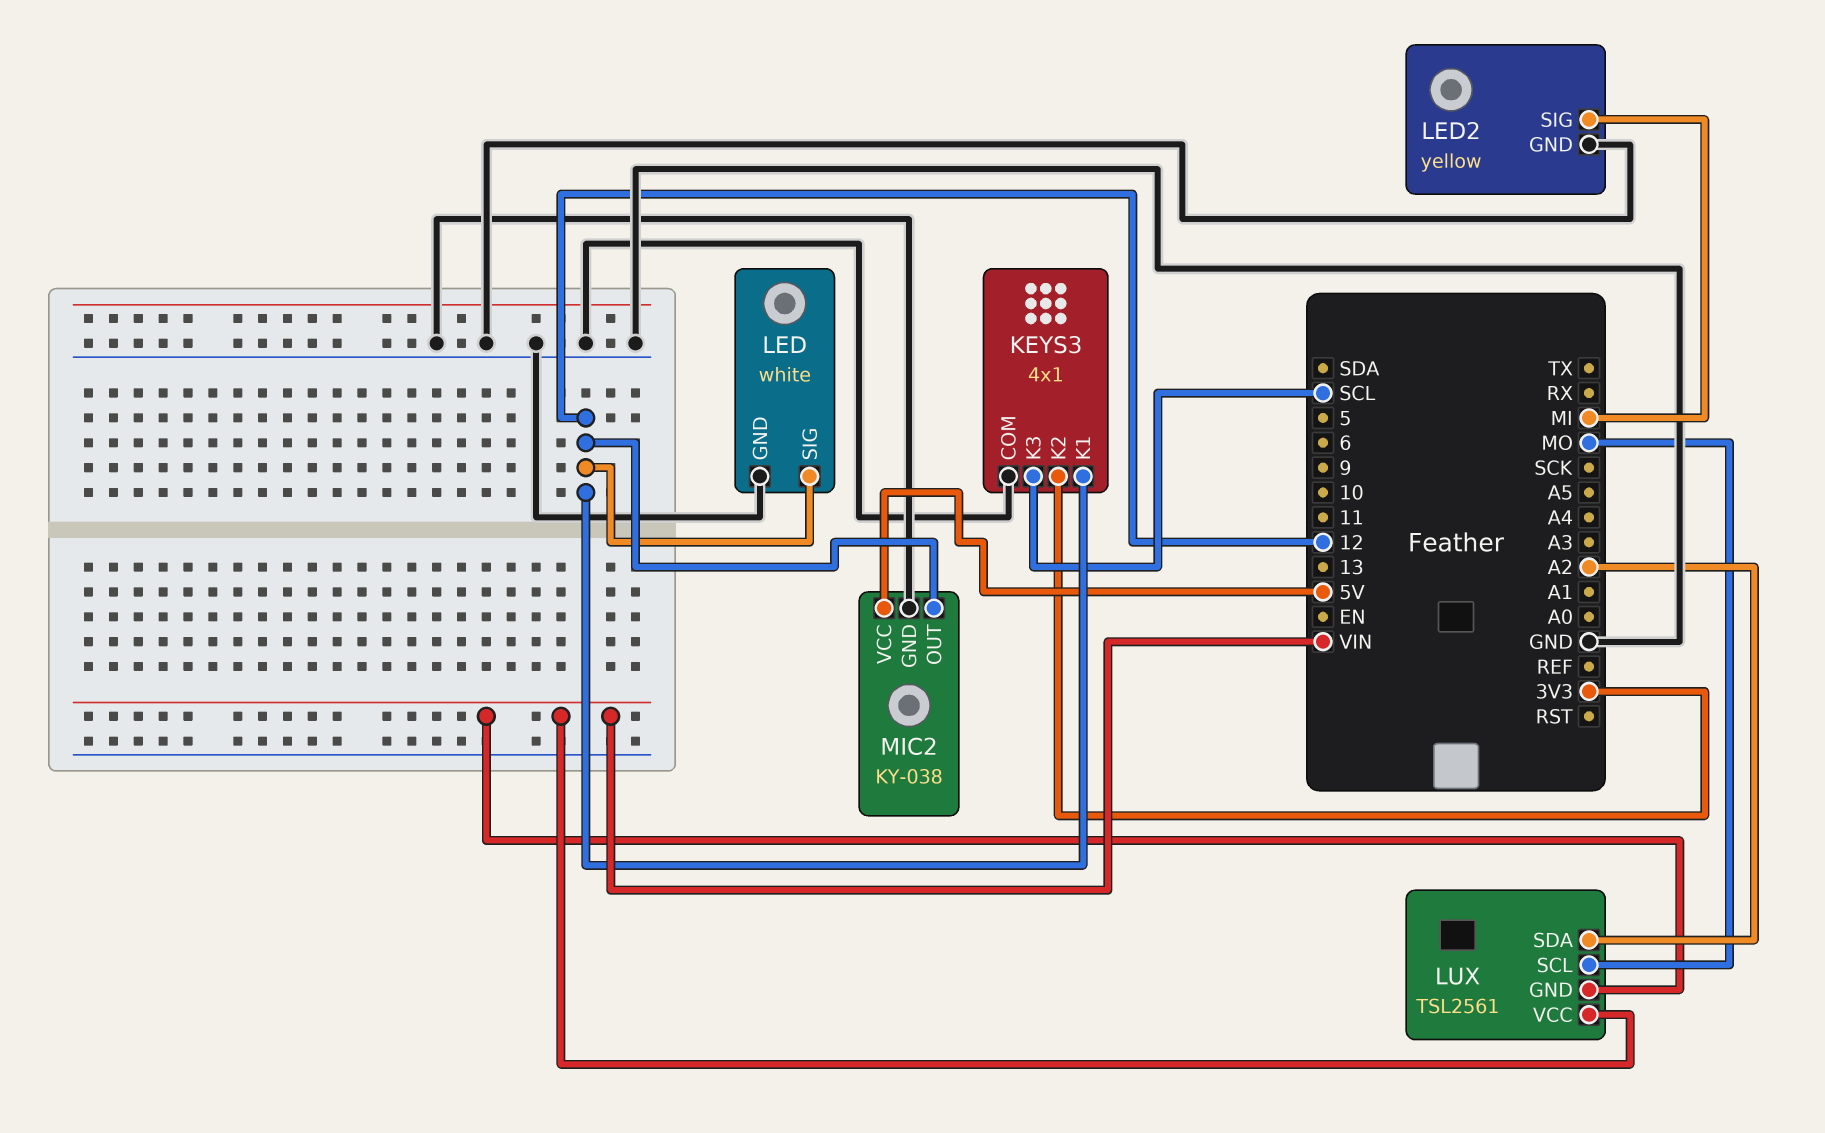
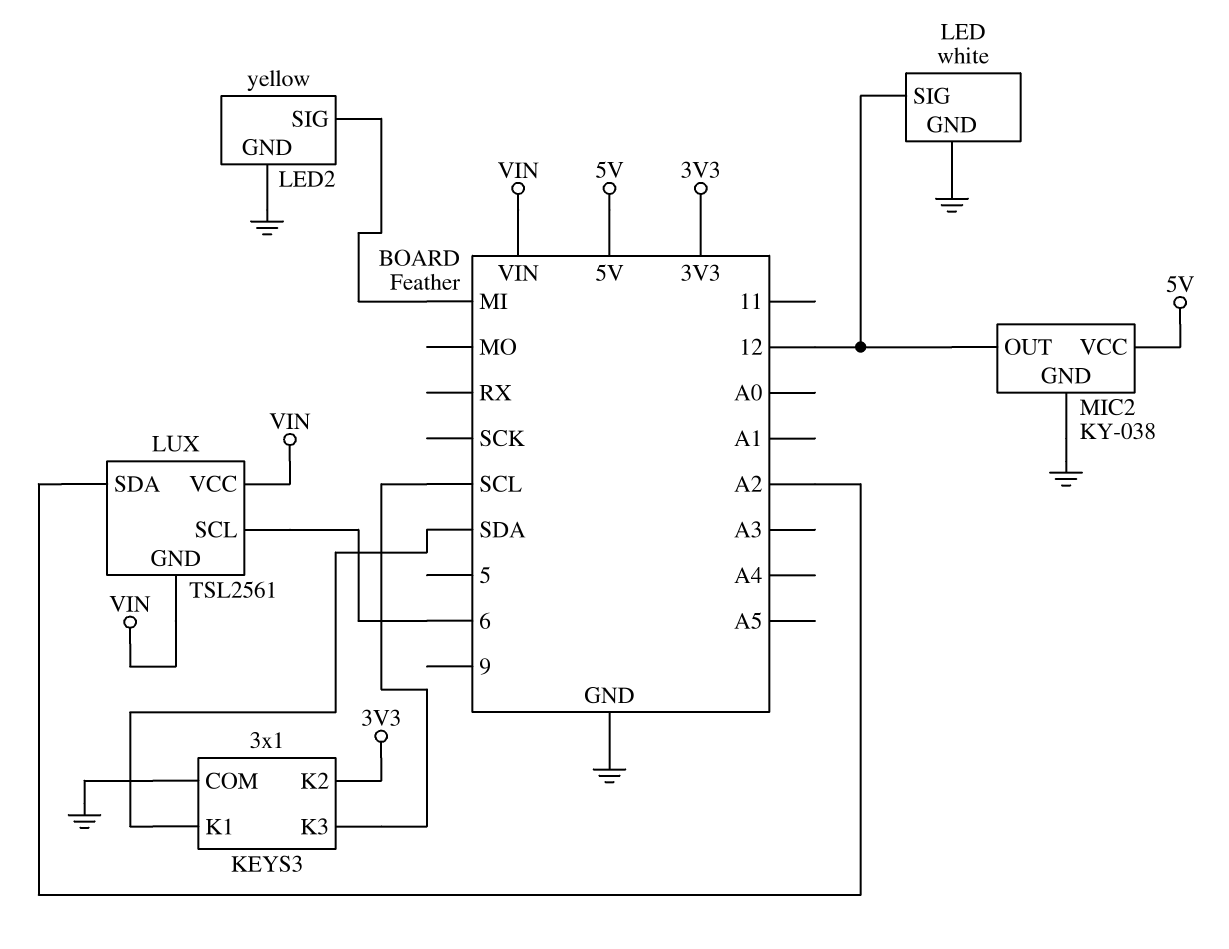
KEYS3: 4x1 -> 3x1
KEYS3 pin K1: 12 -> SDA
LUX pin SCL: MO -> 6

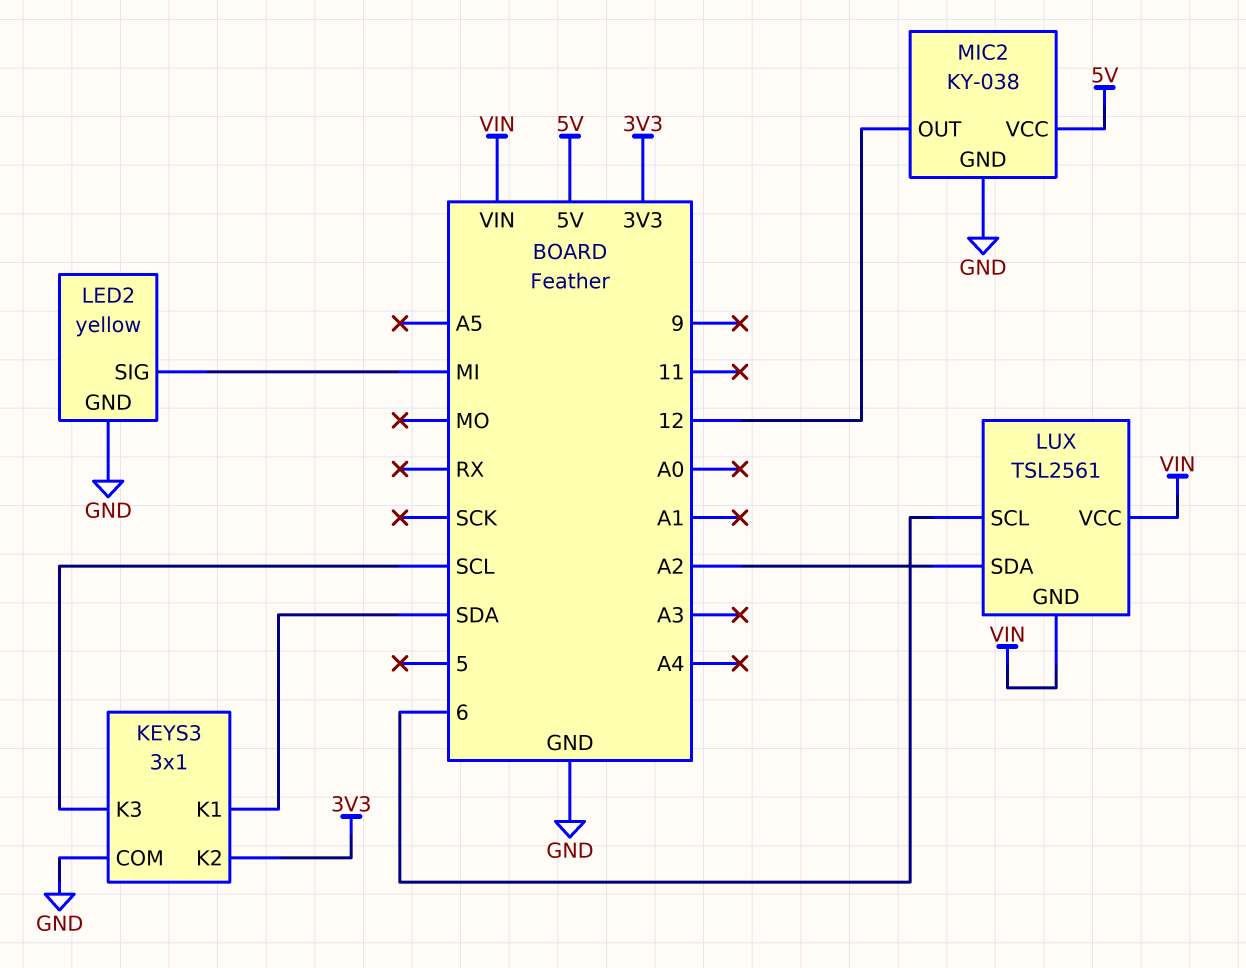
LED: white -> none
LED pin GND: GND -> none
LED pin SIG: 12 -> none

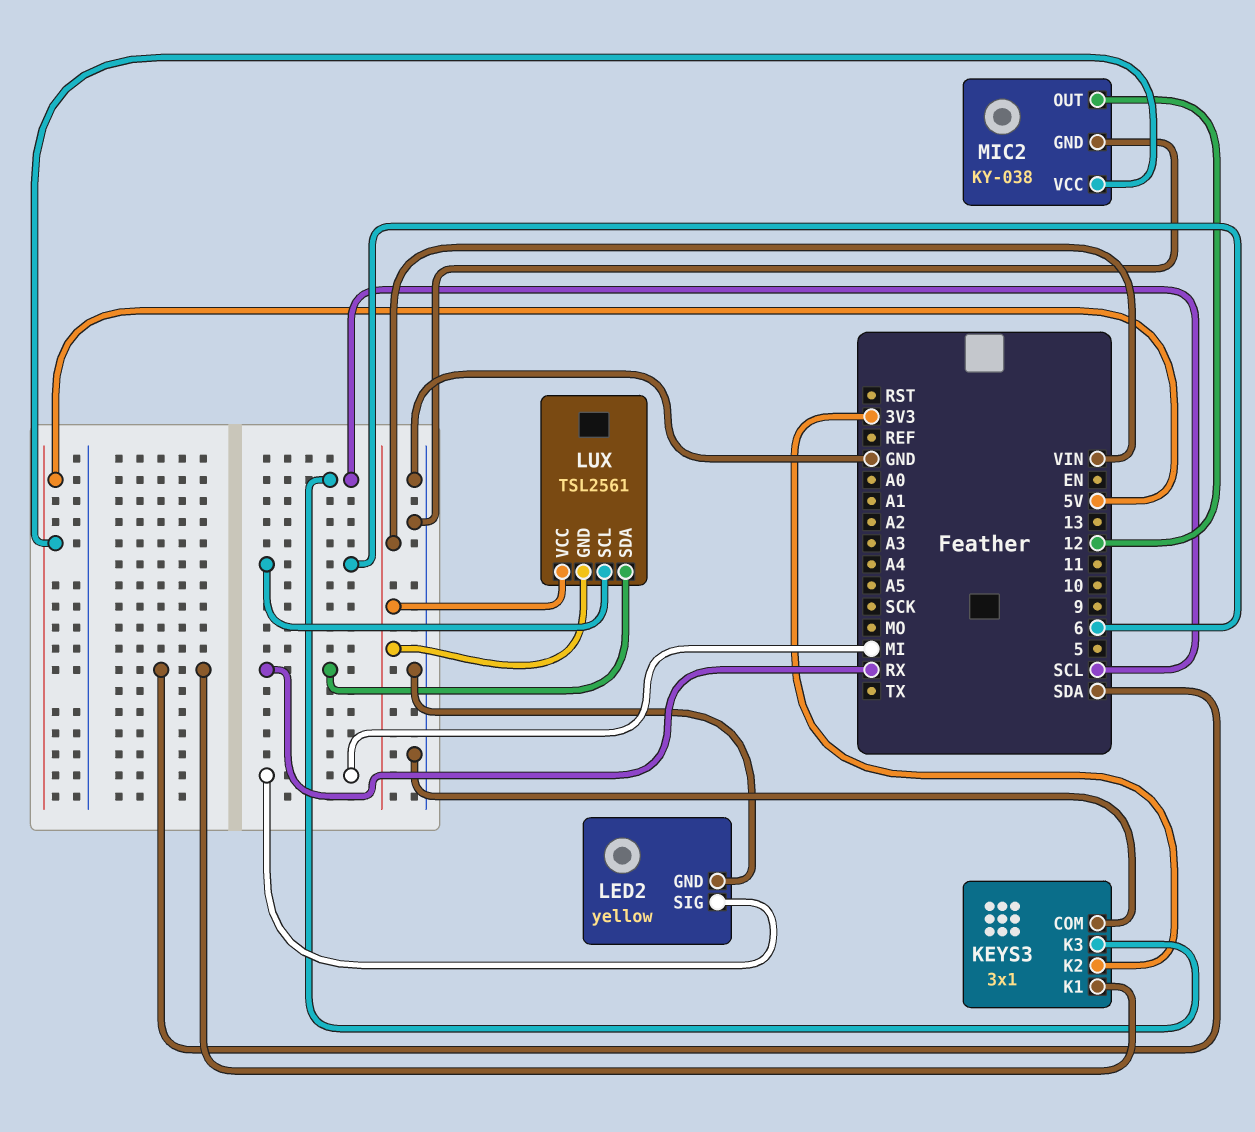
LUX pin SDA: A2 -> RX

